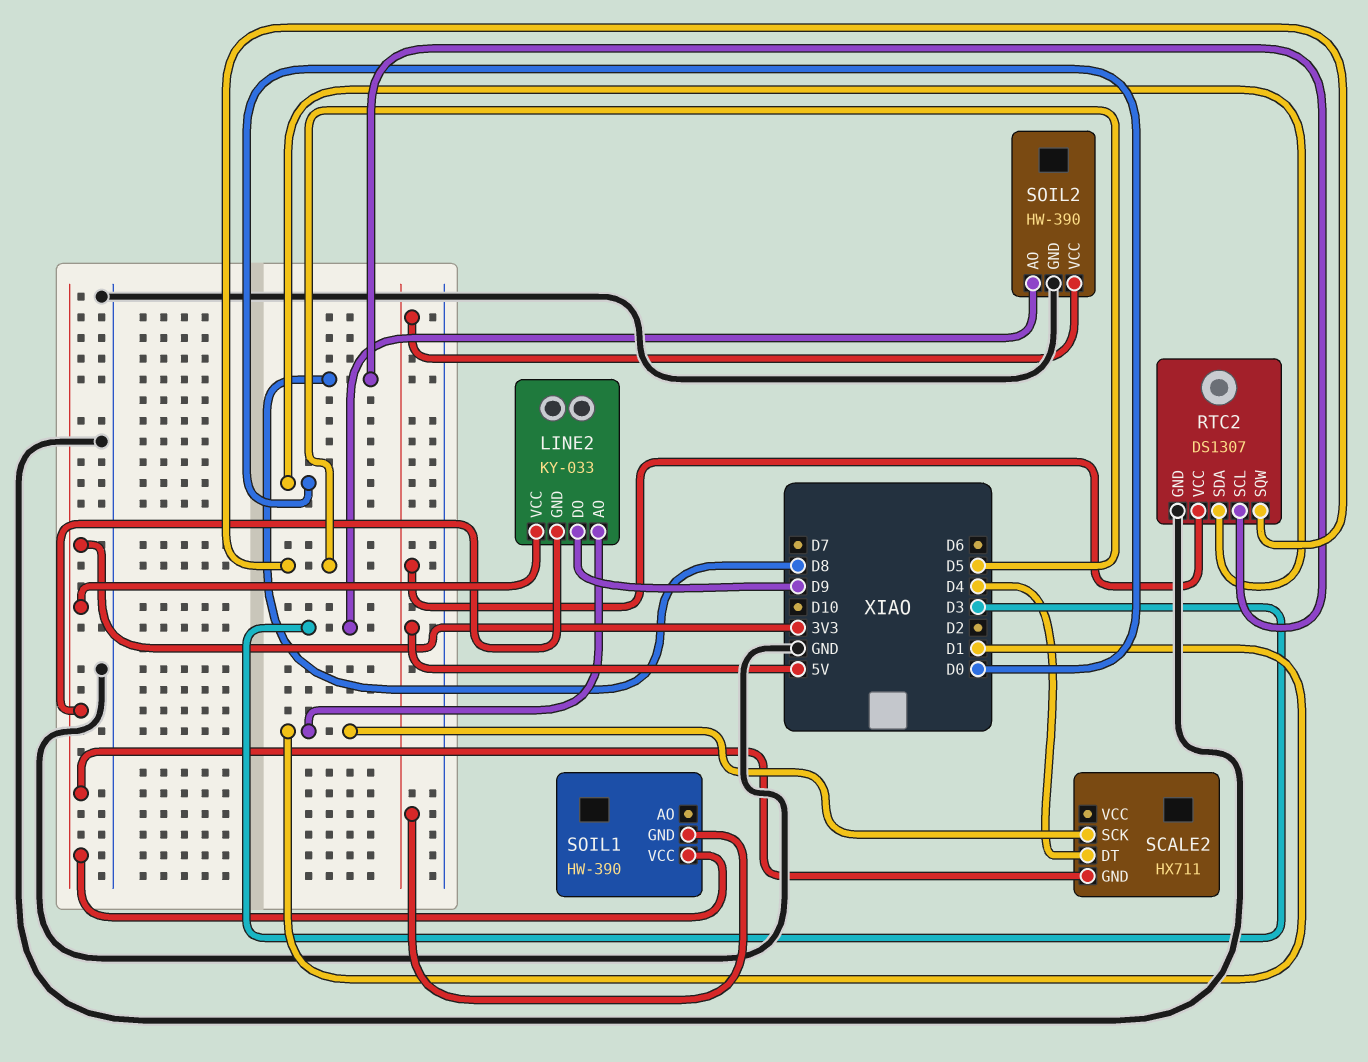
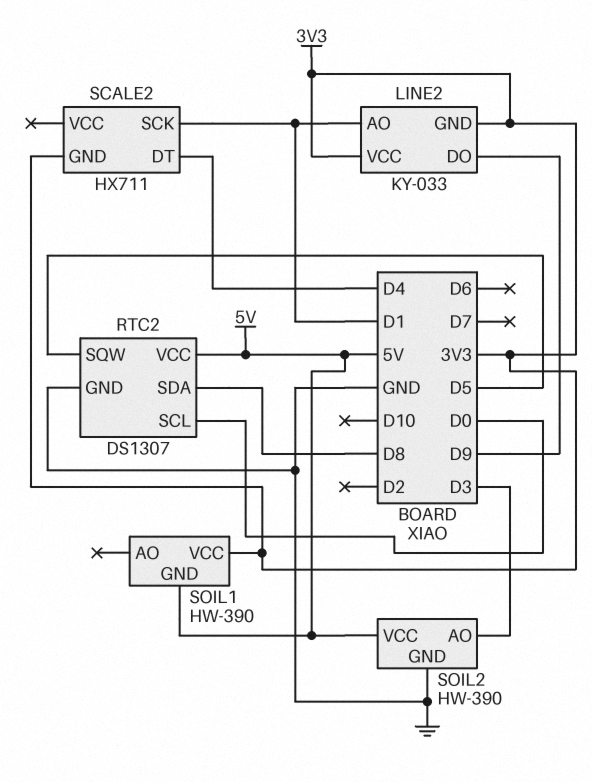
RTC2 pin SCL: D8 -> D0
RTC2 pin SDA: D0 -> D8

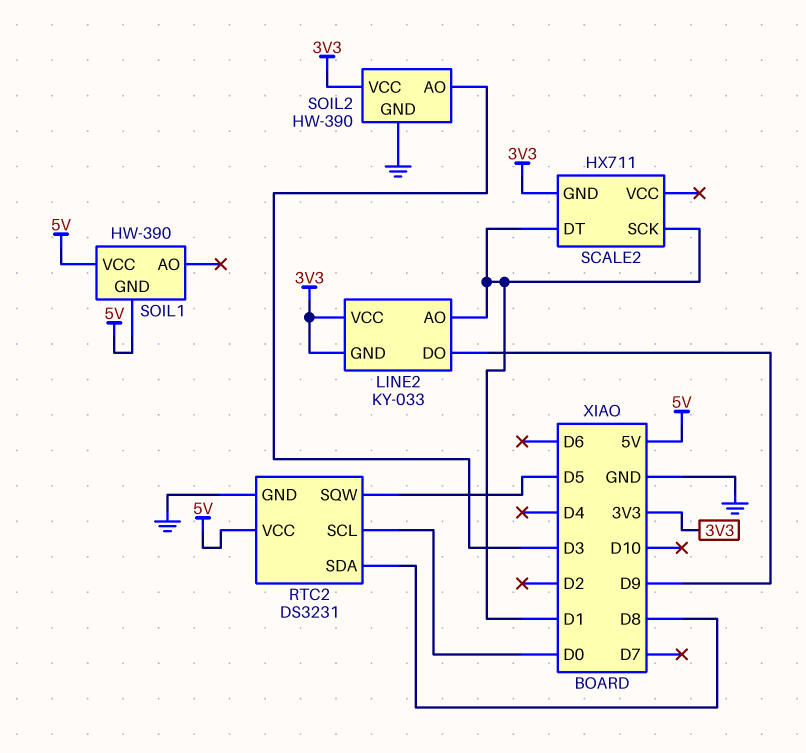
RTC2: DS1307 -> DS3231
SCALE2 pin DT: D4 -> D1
SOIL1 pin VCC: 3V3 -> 5V
SOIL2 pin VCC: 5V -> 3V3

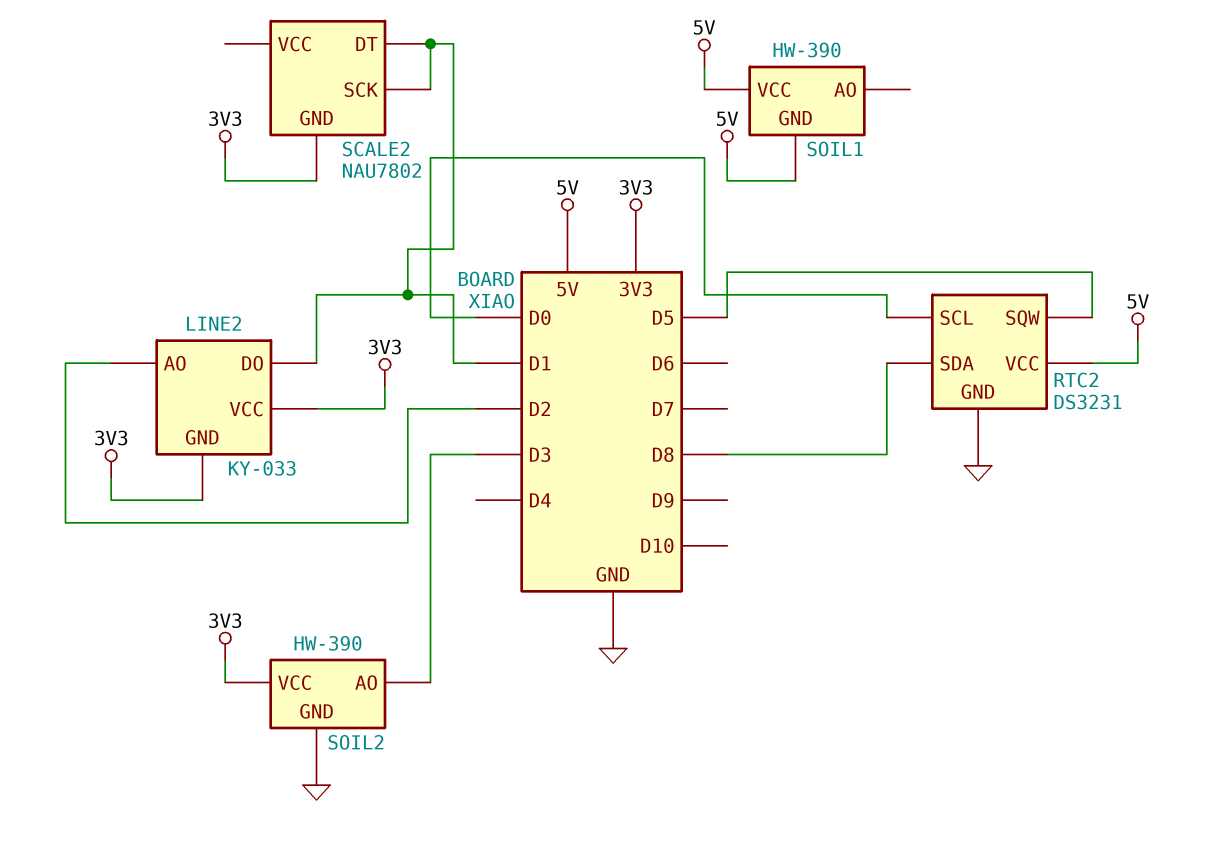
LINE2 pin AO: D1 -> D2
LINE2 pin DO: D9 -> D1
SCALE2: HX711 -> NAU7802

